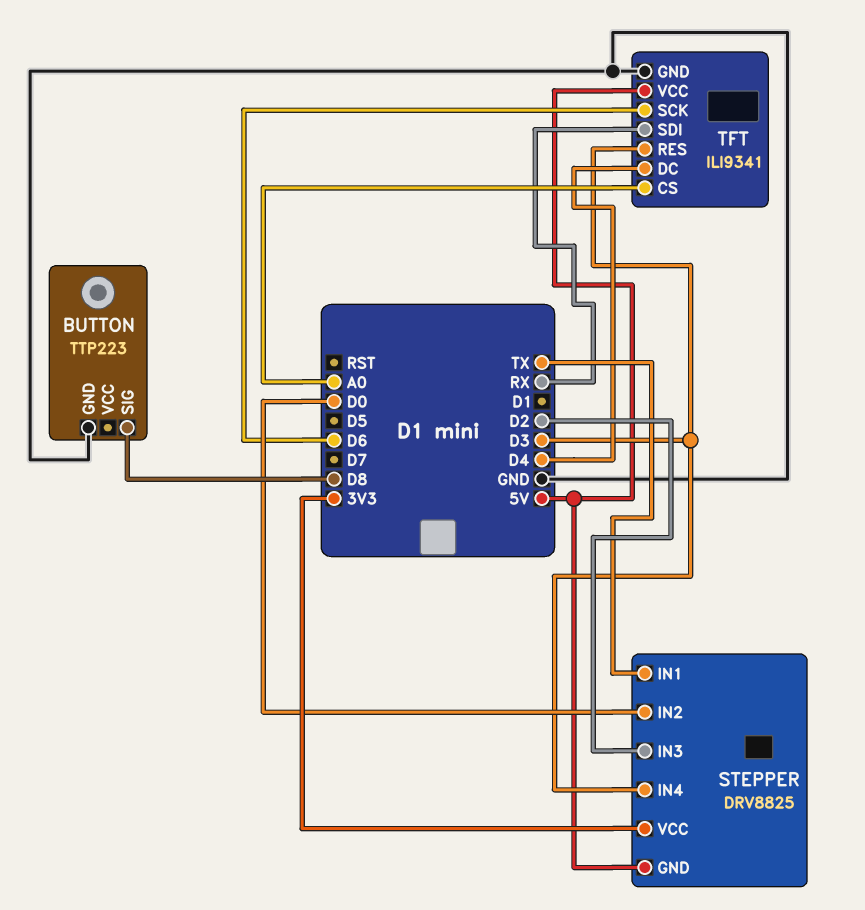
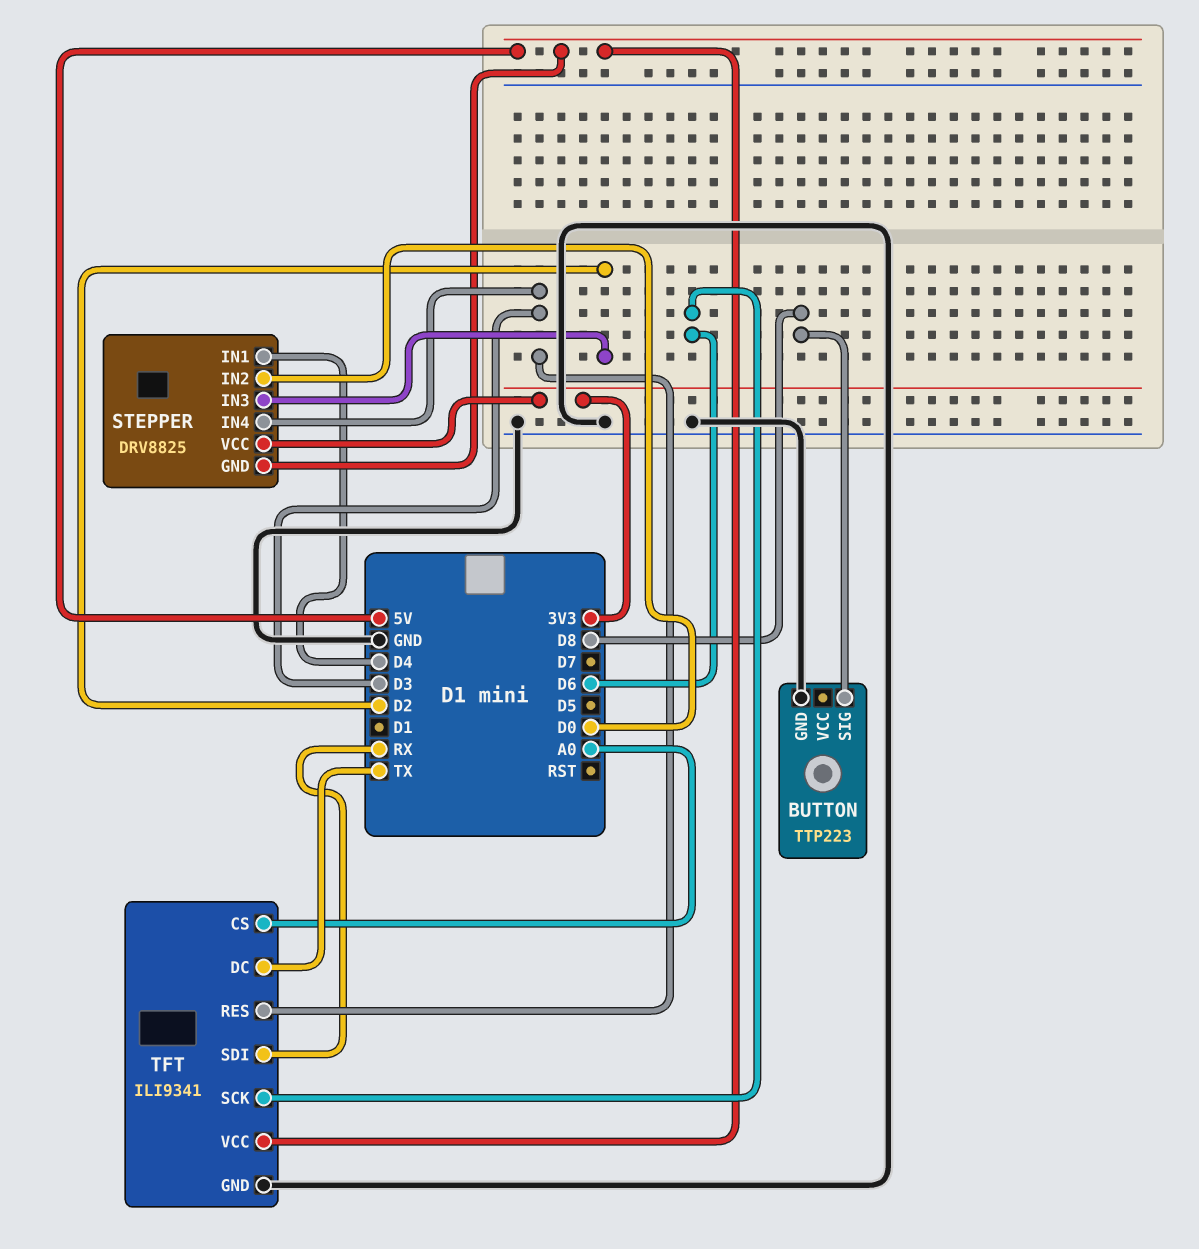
STEPPER pin IN1: TX -> D4
TFT pin DC: D4 -> TX

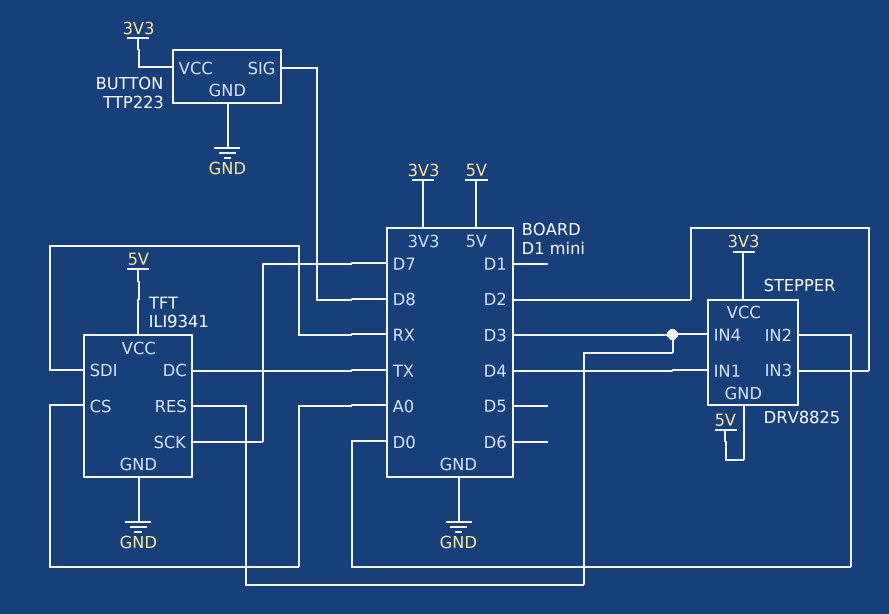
BUTTON pin VCC: none -> 3V3
TFT pin SCK: D6 -> D7

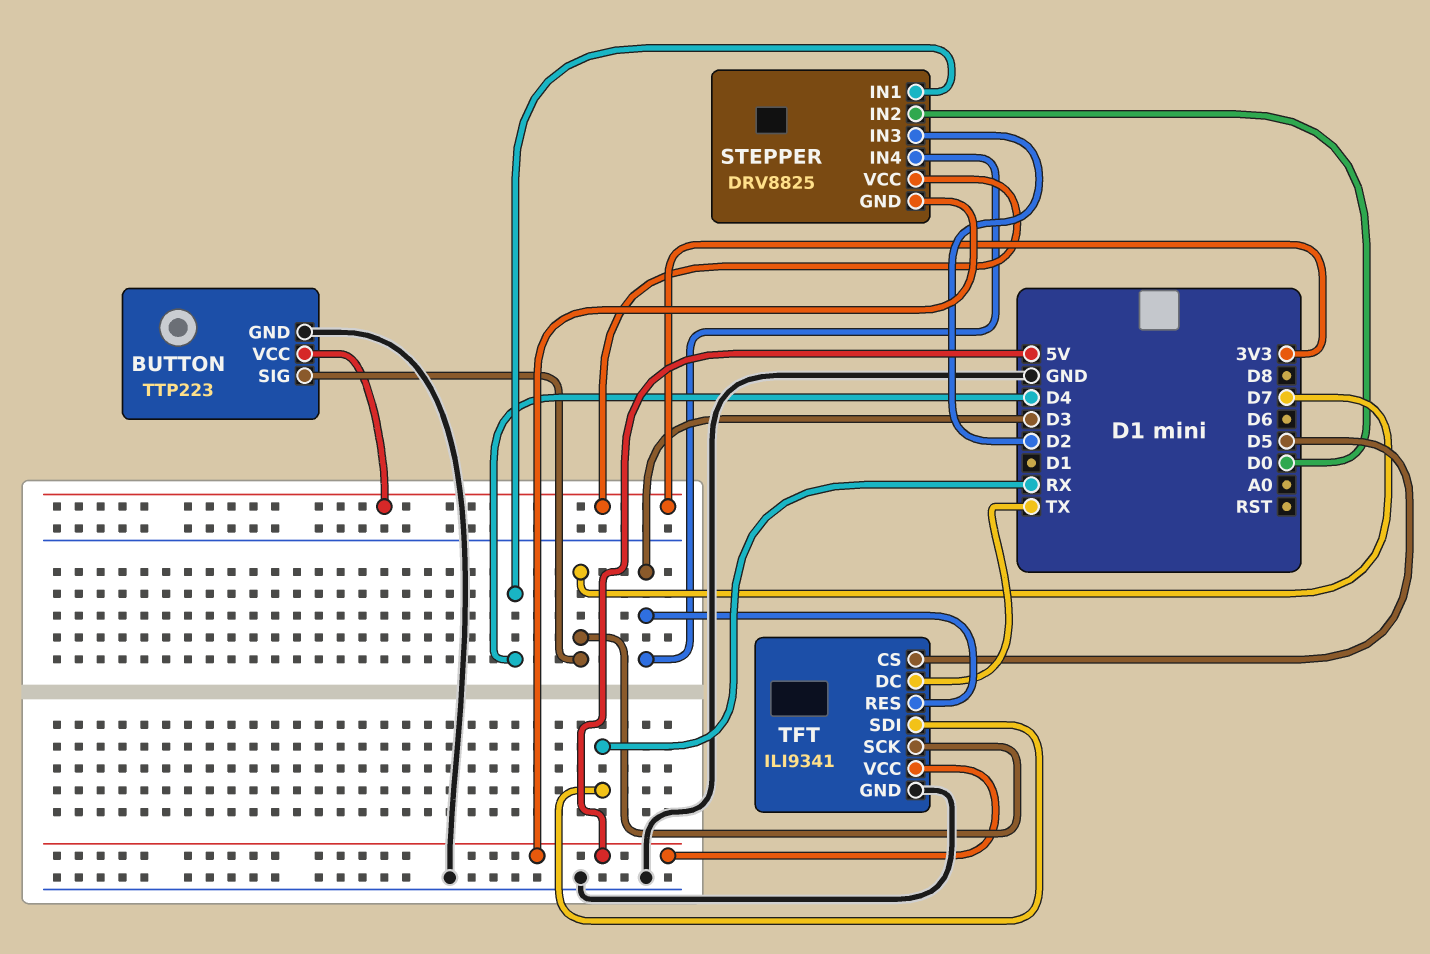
BUTTON pin SIG: D8 -> D7
TFT pin CS: A0 -> D5

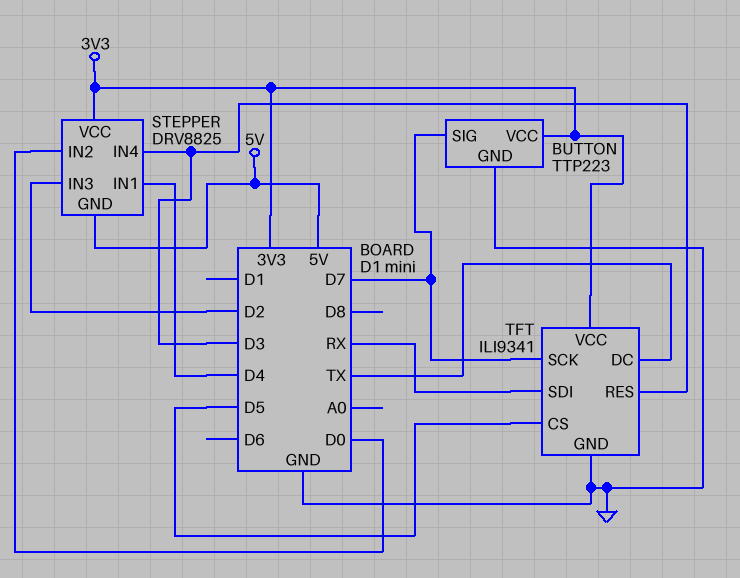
TFT pin VCC: 5V -> 3V3

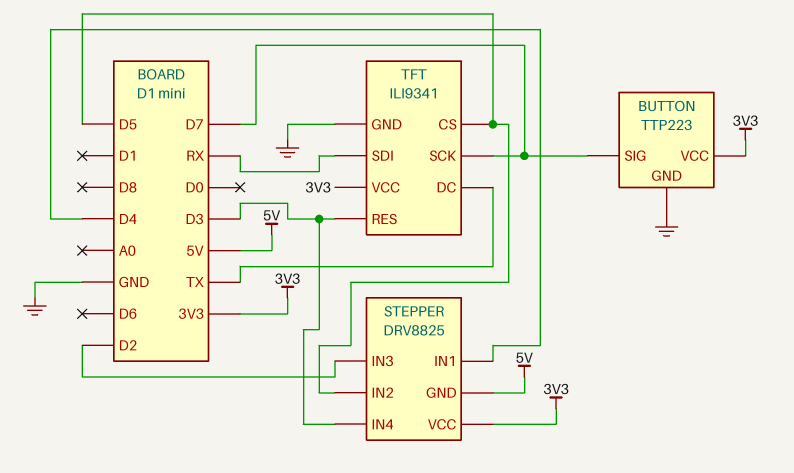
STEPPER pin IN2: D0 -> D5

